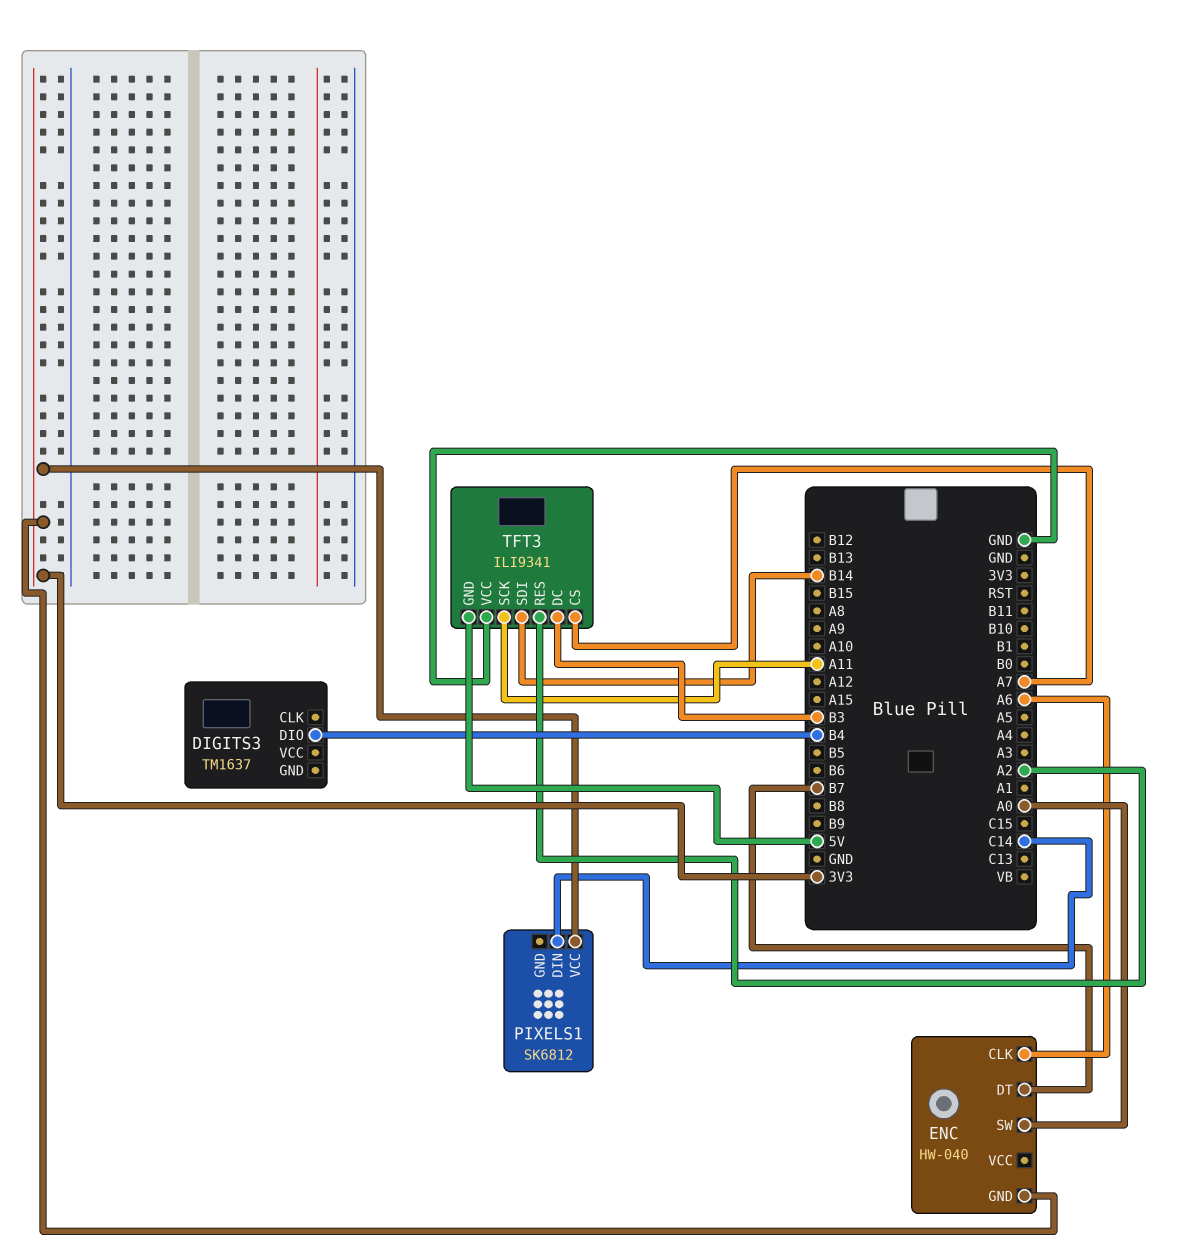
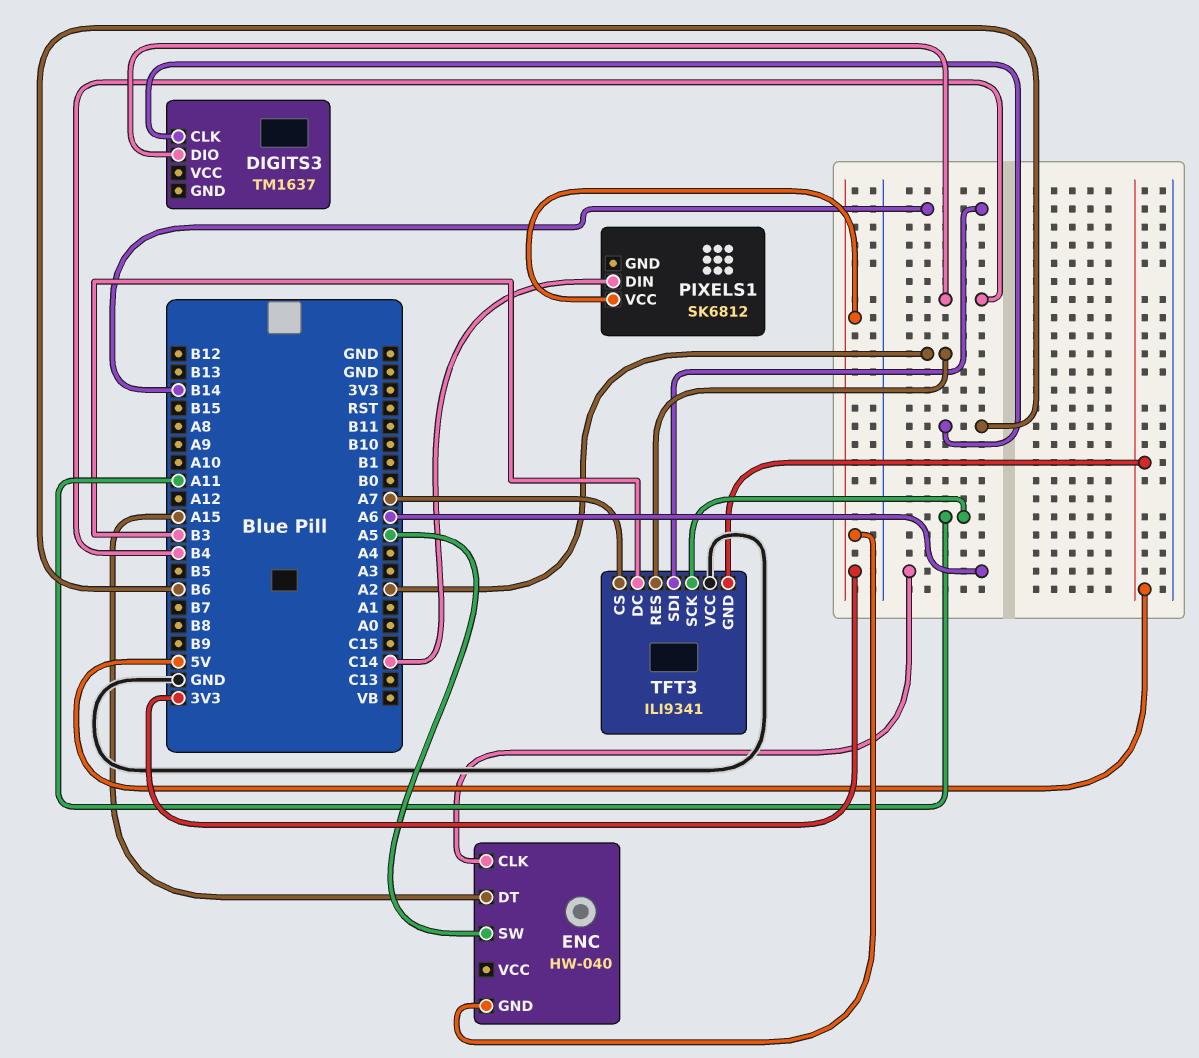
DIGITS3 pin CLK: none -> B6
ENC pin DT: B7 -> A15
ENC pin SW: A0 -> A5

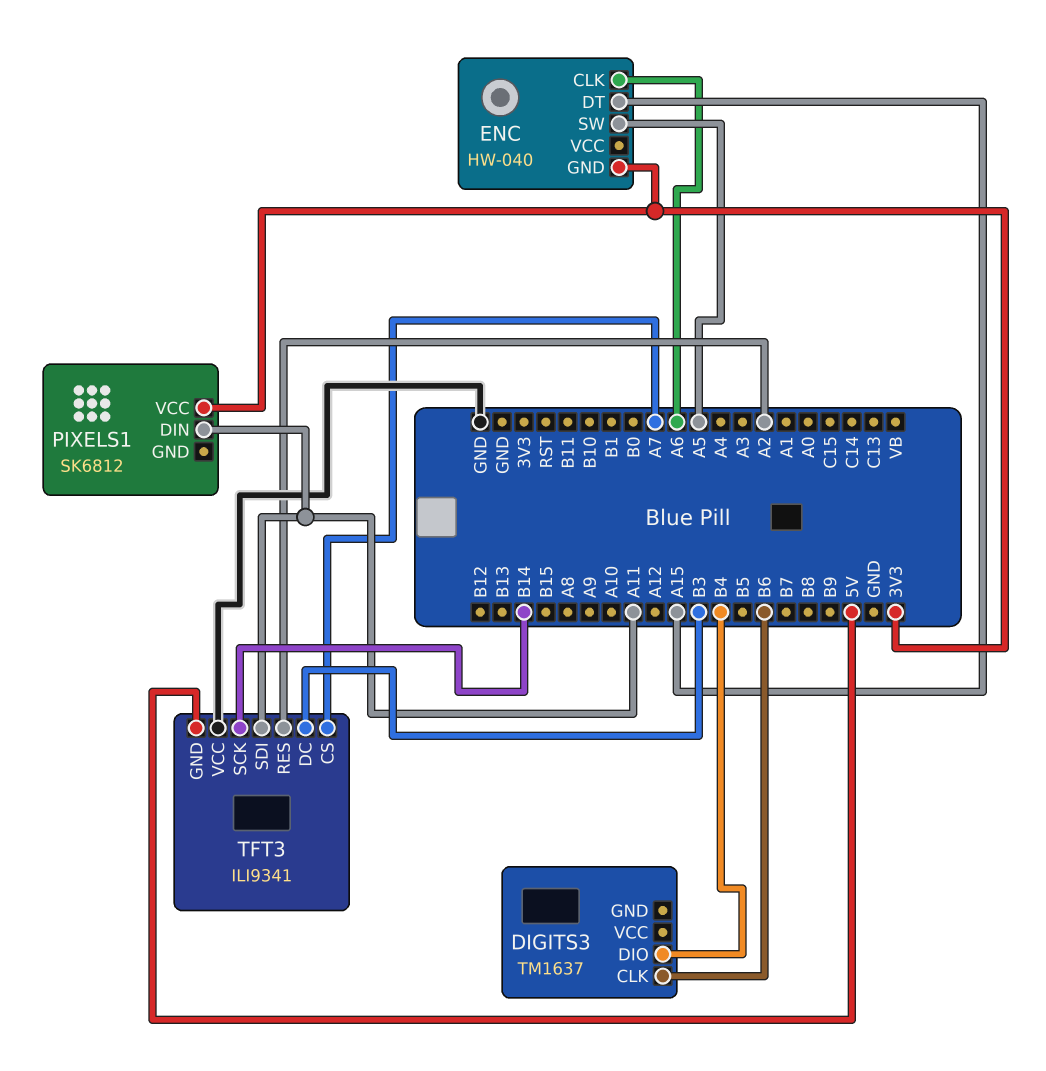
PIXELS1 pin DIN: C14 -> A11
TFT3 pin SCK: A11 -> B14
TFT3 pin SDI: B14 -> A11

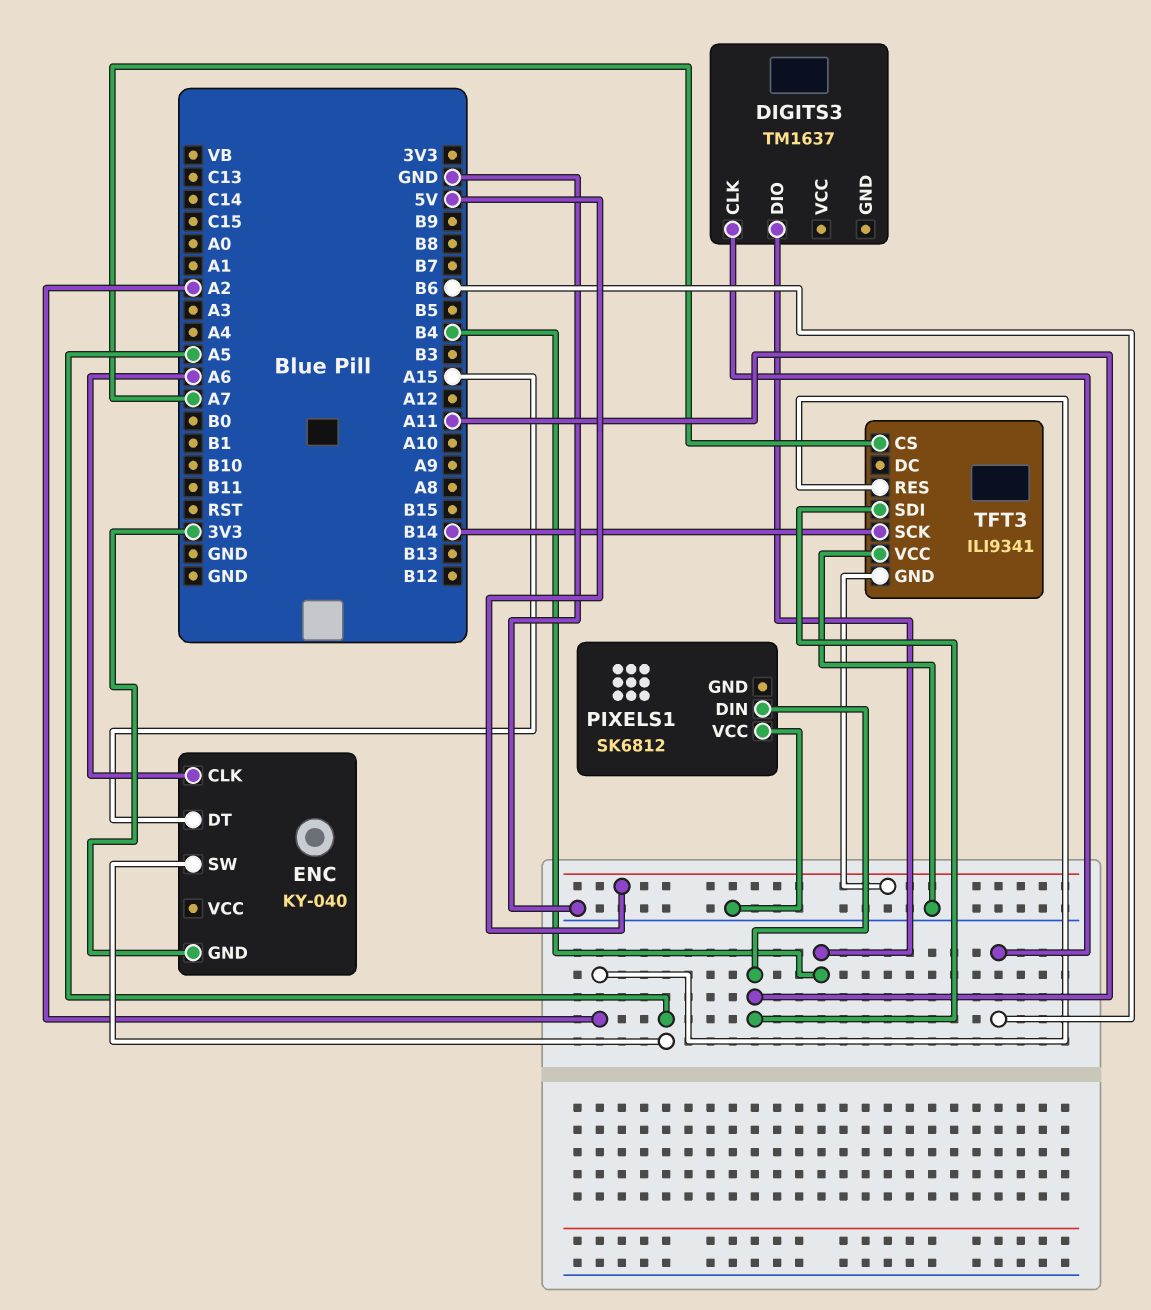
ENC: HW-040 -> KY-040
PIXELS1 pin VCC: 3V3 -> GND
TFT3 pin DC: B3 -> none

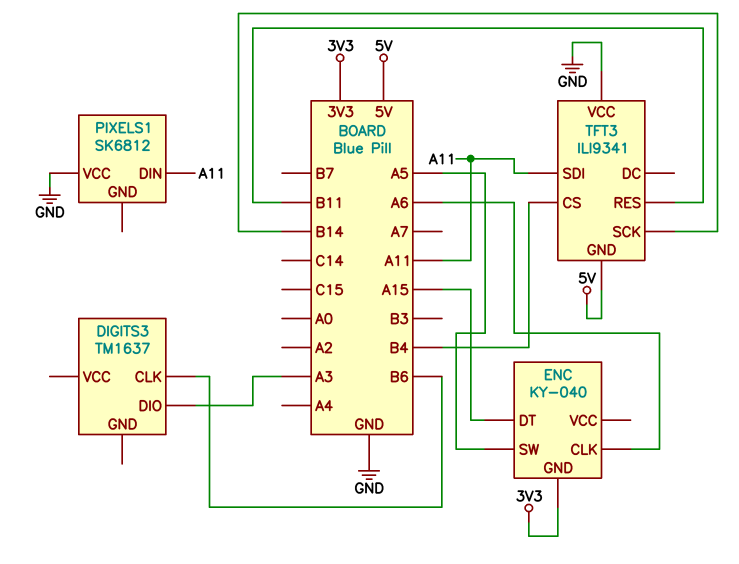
DIGITS3 pin DIO: B4 -> A3
TFT3 pin CS: A7 -> B4
TFT3 pin RES: A2 -> B11

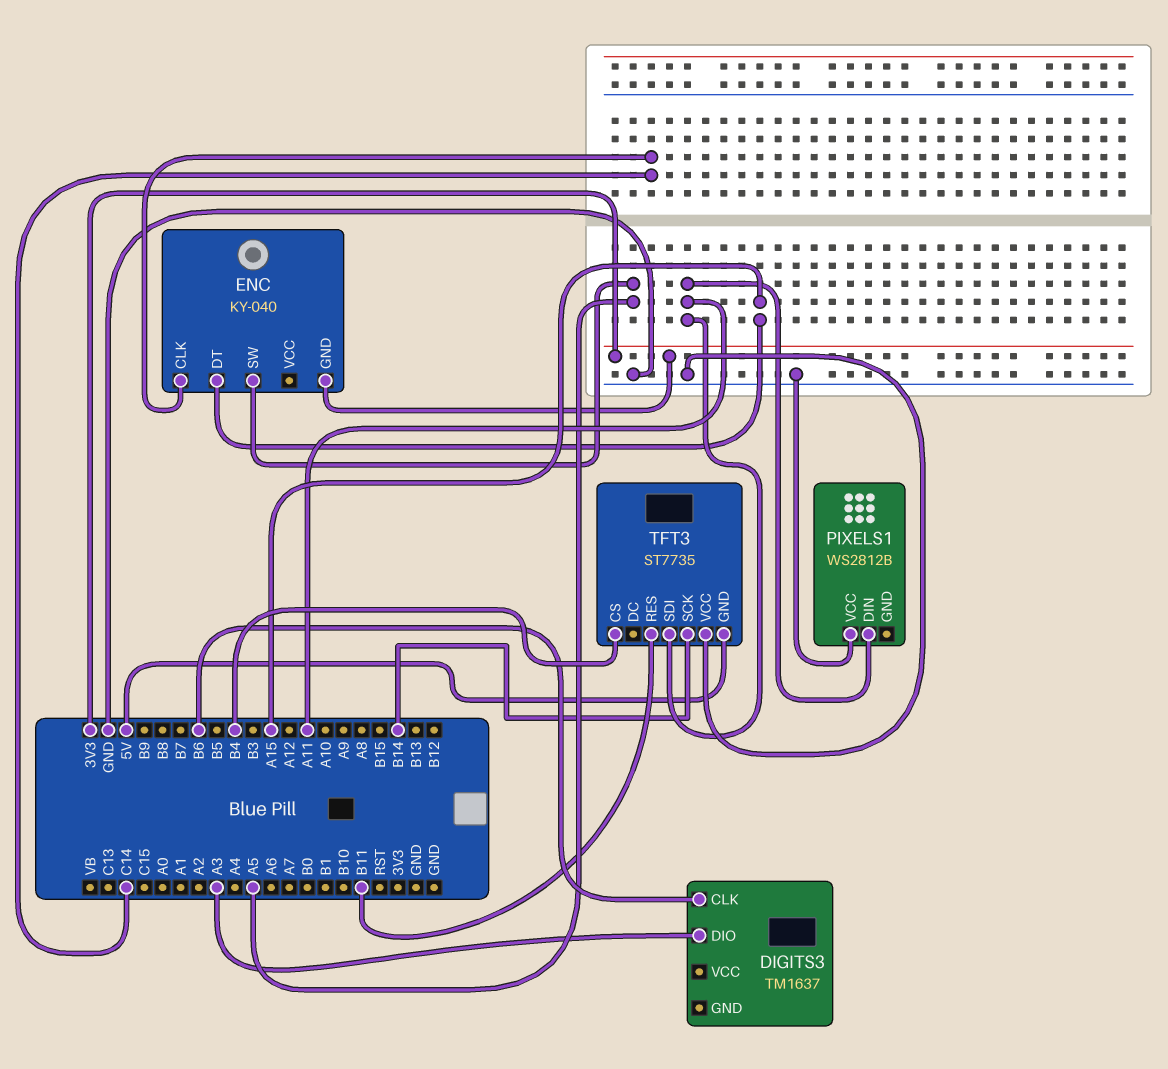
ENC pin CLK: A6 -> C14
PIXELS1: SK6812 -> WS2812B
TFT3: ILI9341 -> ST7735

